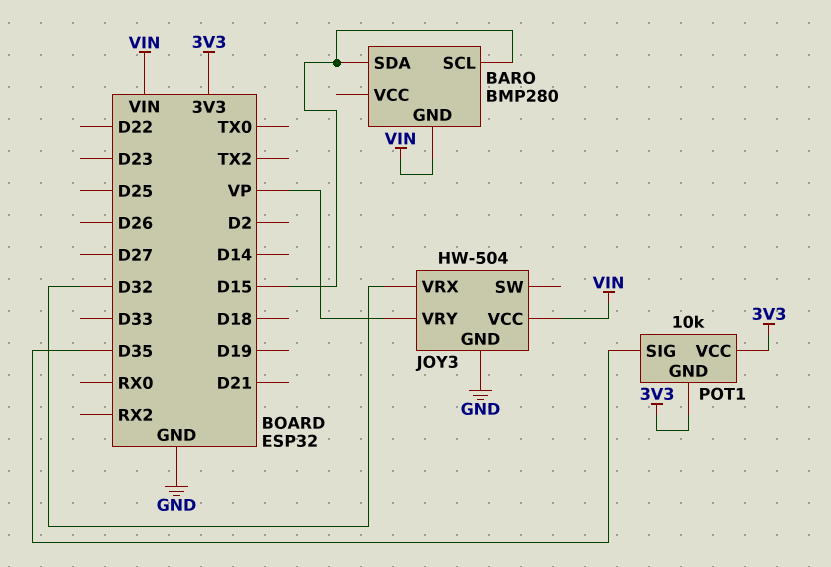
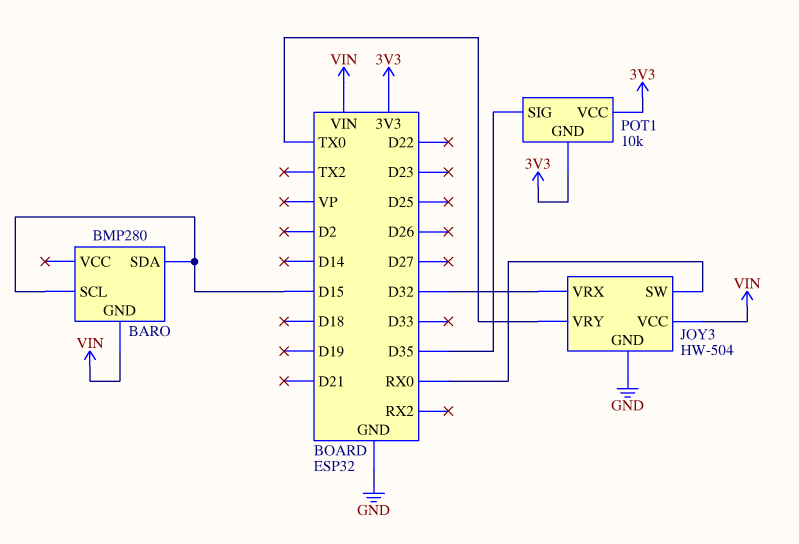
JOY3 pin SW: none -> RX0
JOY3 pin VRY: VP -> TX0

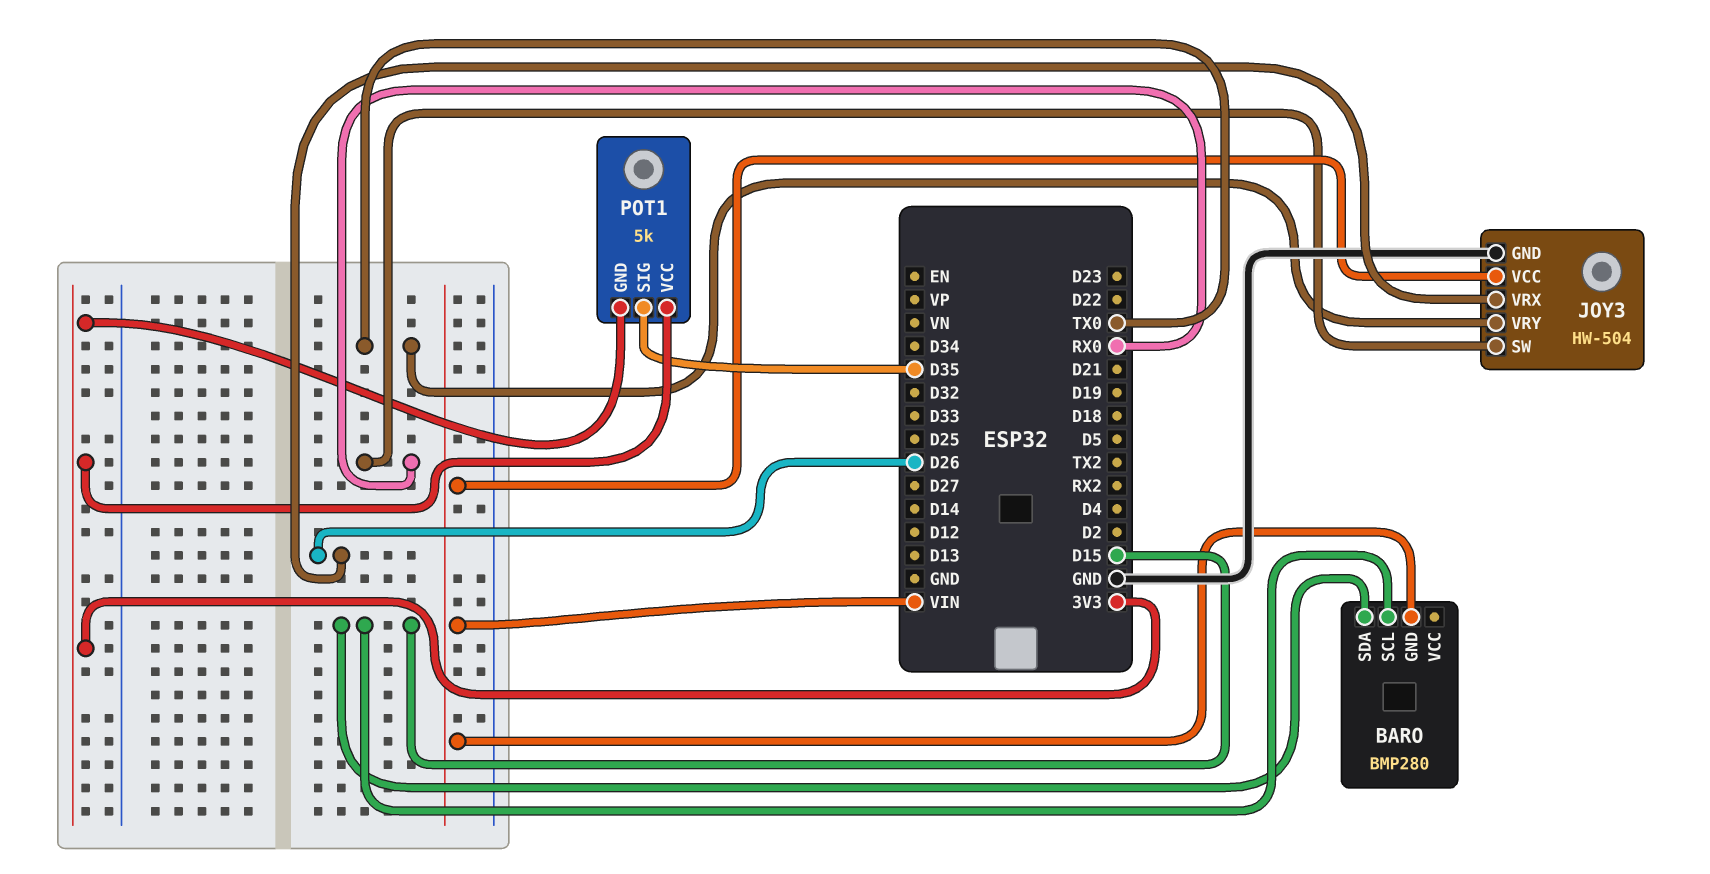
JOY3 pin VRX: D32 -> D26
POT1: 10k -> 5k

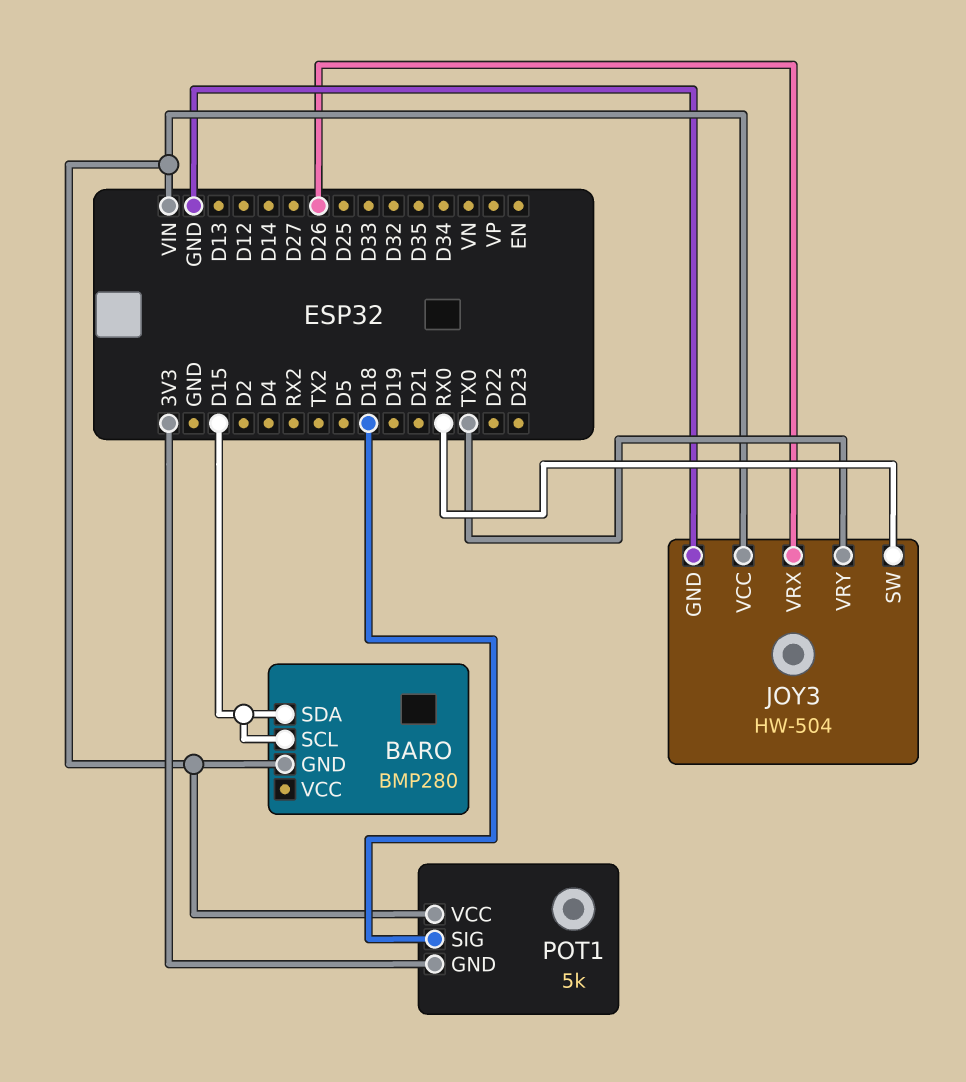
POT1 pin SIG: D35 -> D18
POT1 pin VCC: 3V3 -> VIN

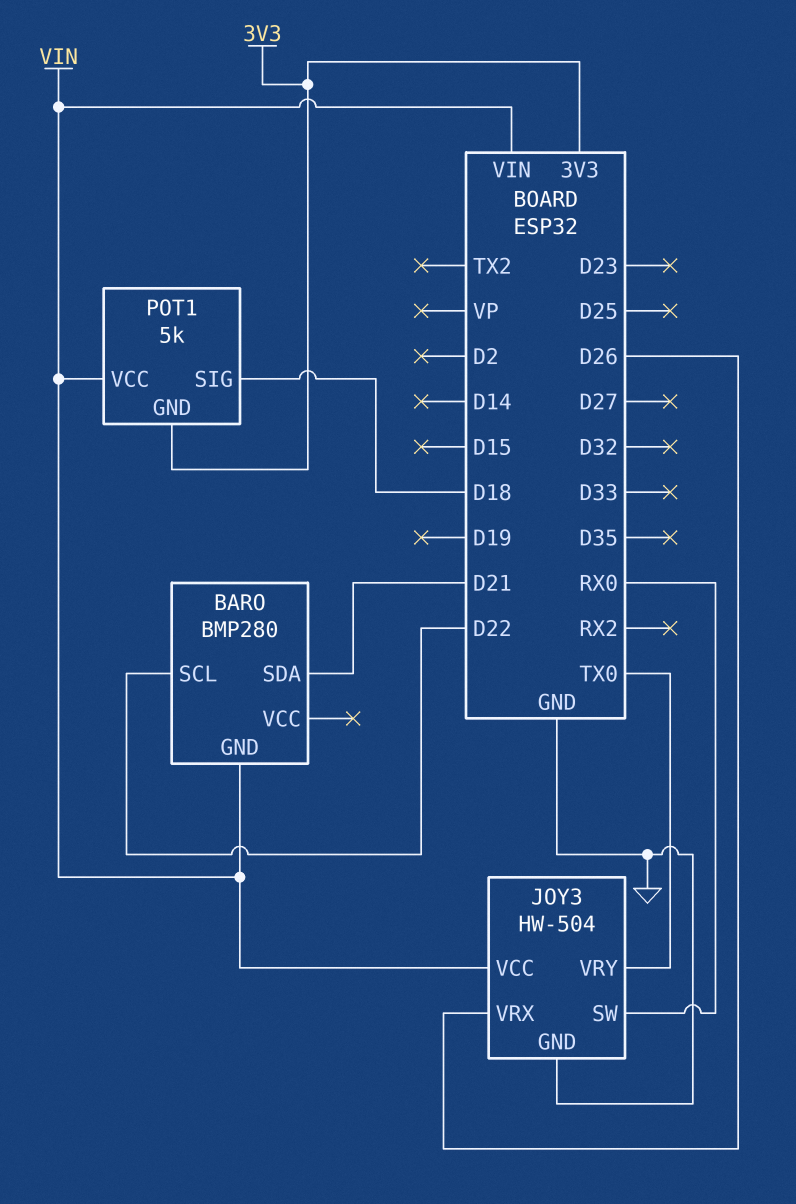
BARO pin SCL: D15 -> D22
BARO pin SDA: D15 -> D21

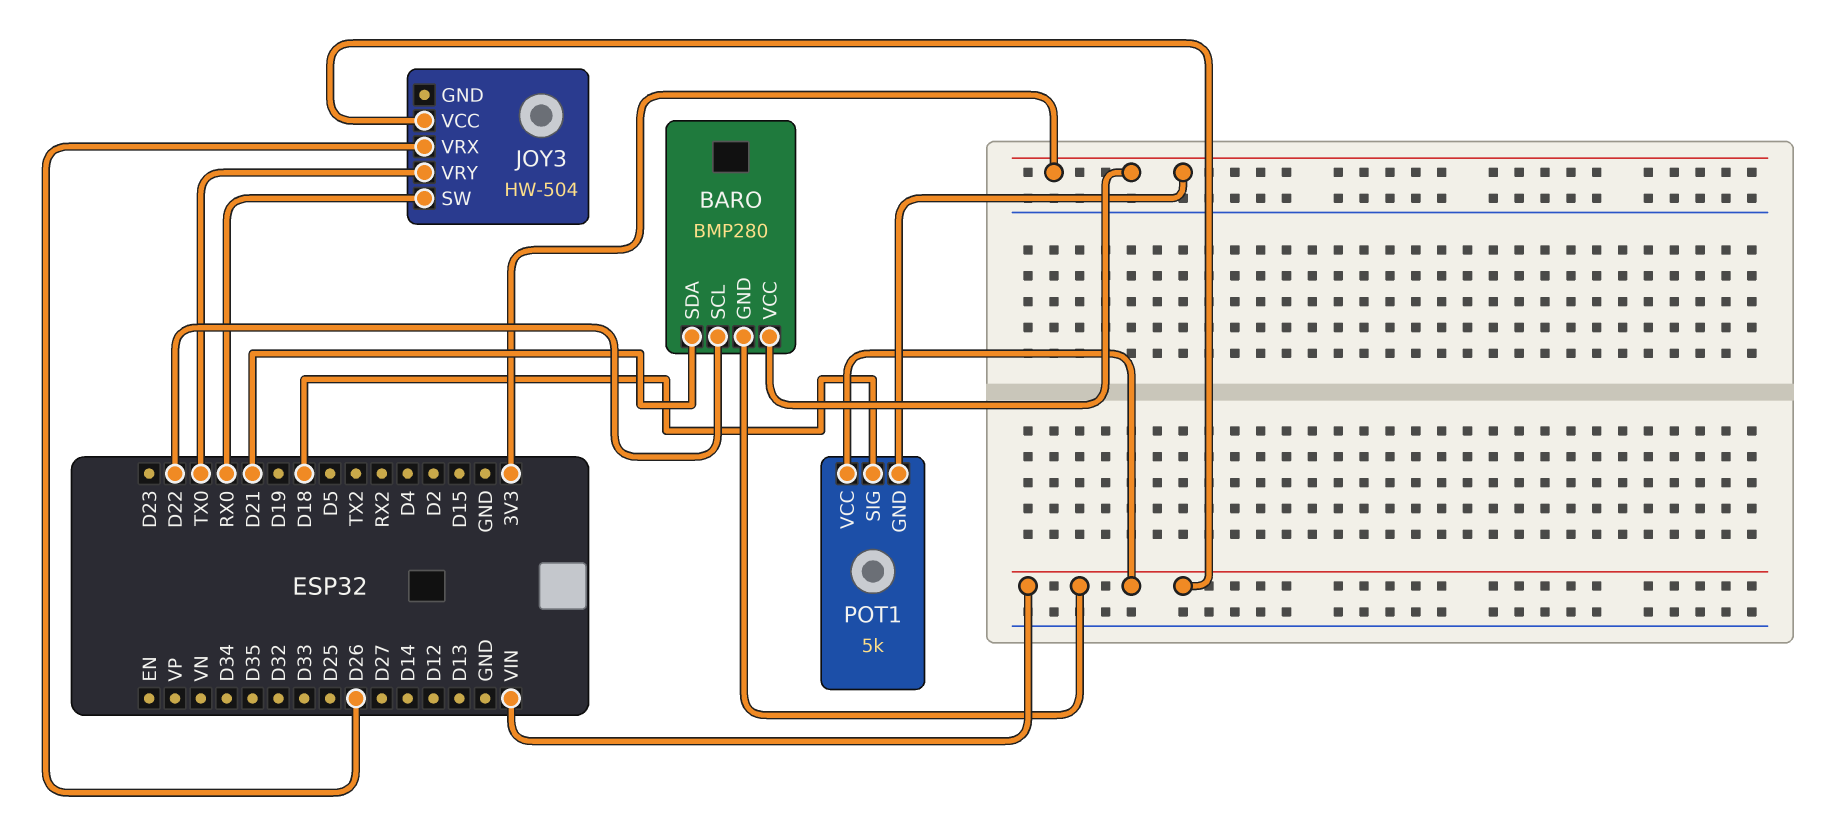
BARO pin VCC: none -> 3V3
JOY3 pin GND: GND -> none

